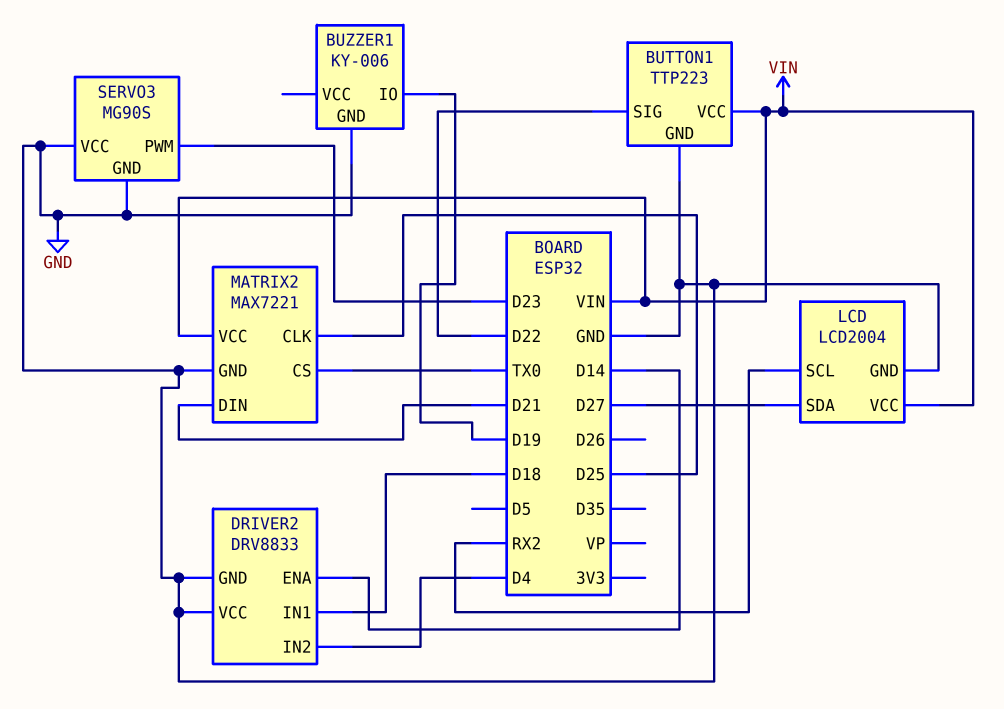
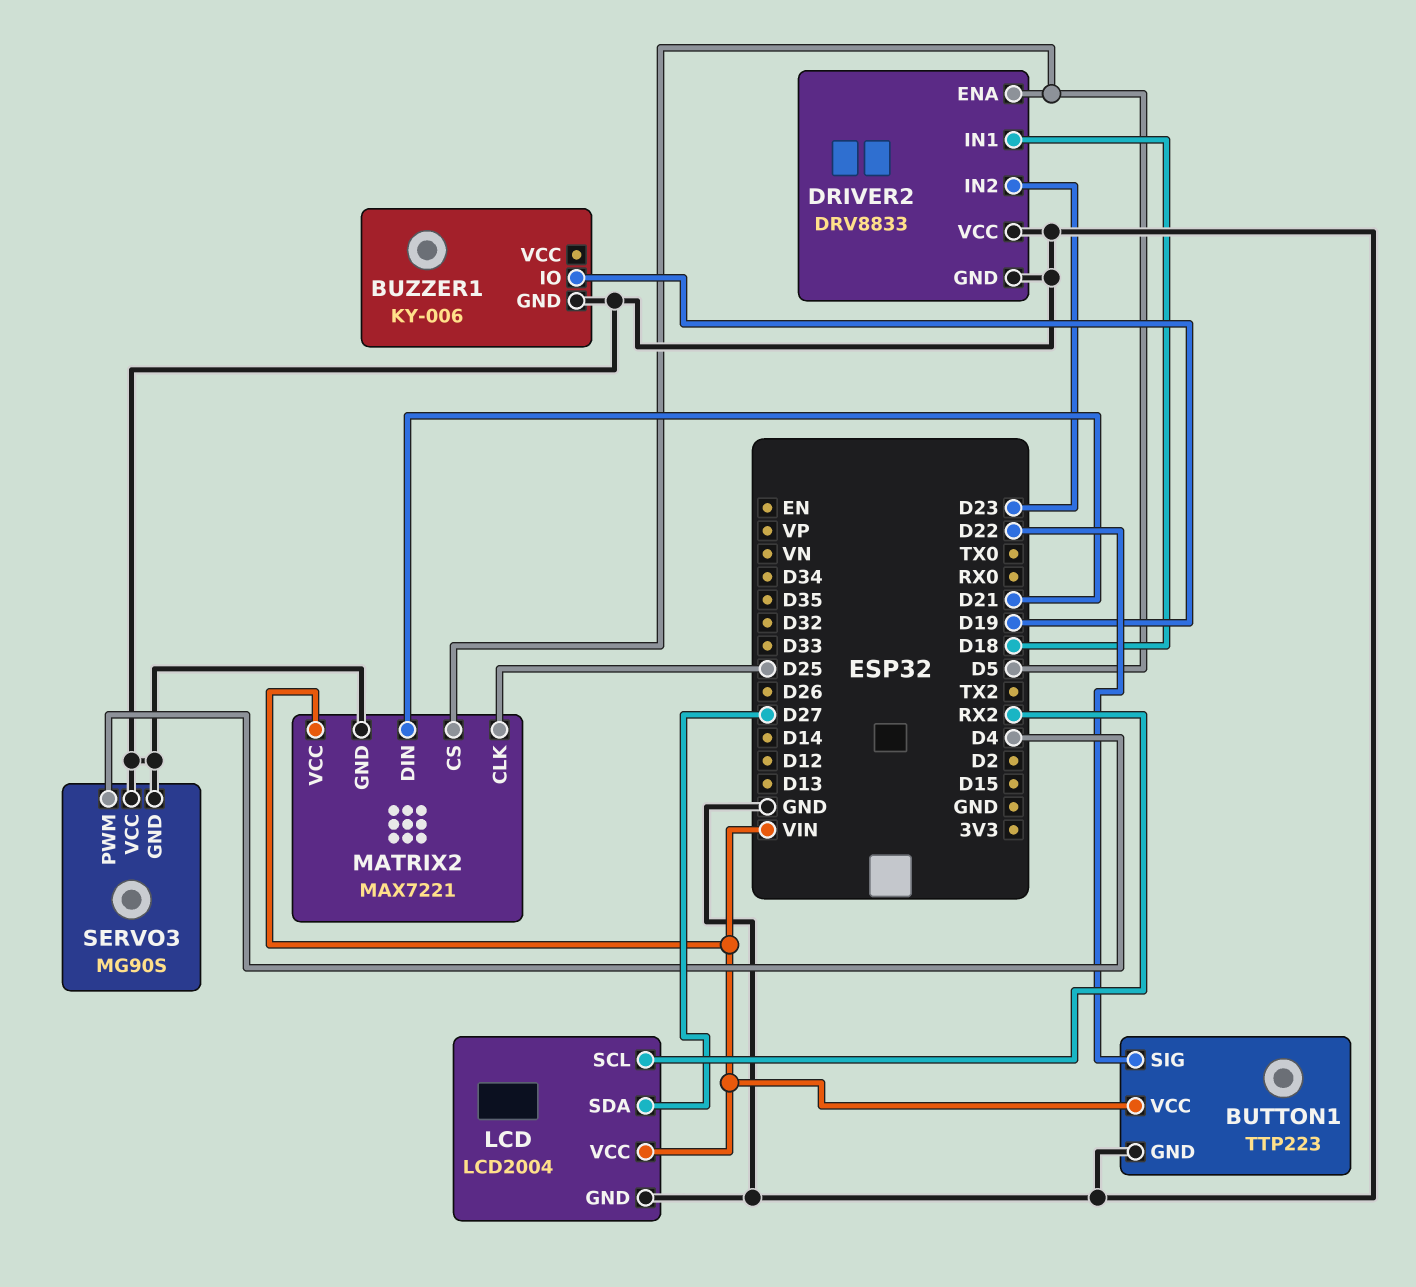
DRIVER2 pin ENA: D14 -> D5
DRIVER2 pin IN2: D4 -> D23
MATRIX2 pin CS: TX0 -> D5
SERVO3 pin PWM: D23 -> D4

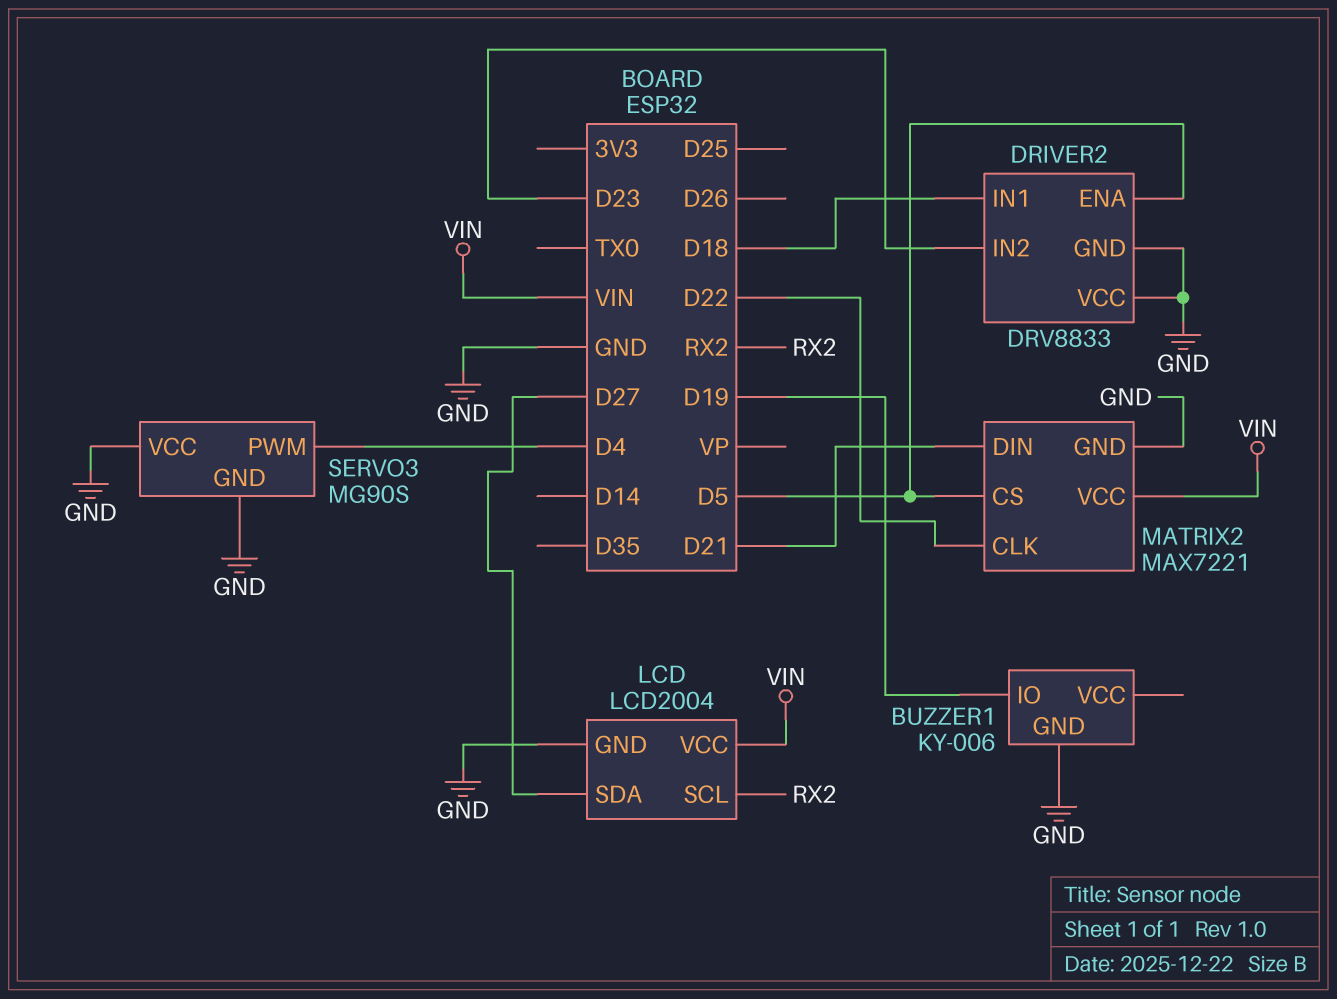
BUTTON1: TTP223 -> none
BUTTON1 pin GND: GND -> none
BUTTON1 pin SIG: D22 -> none
BUTTON1 pin VCC: VIN -> none
MATRIX2 pin CLK: D25 -> D22

